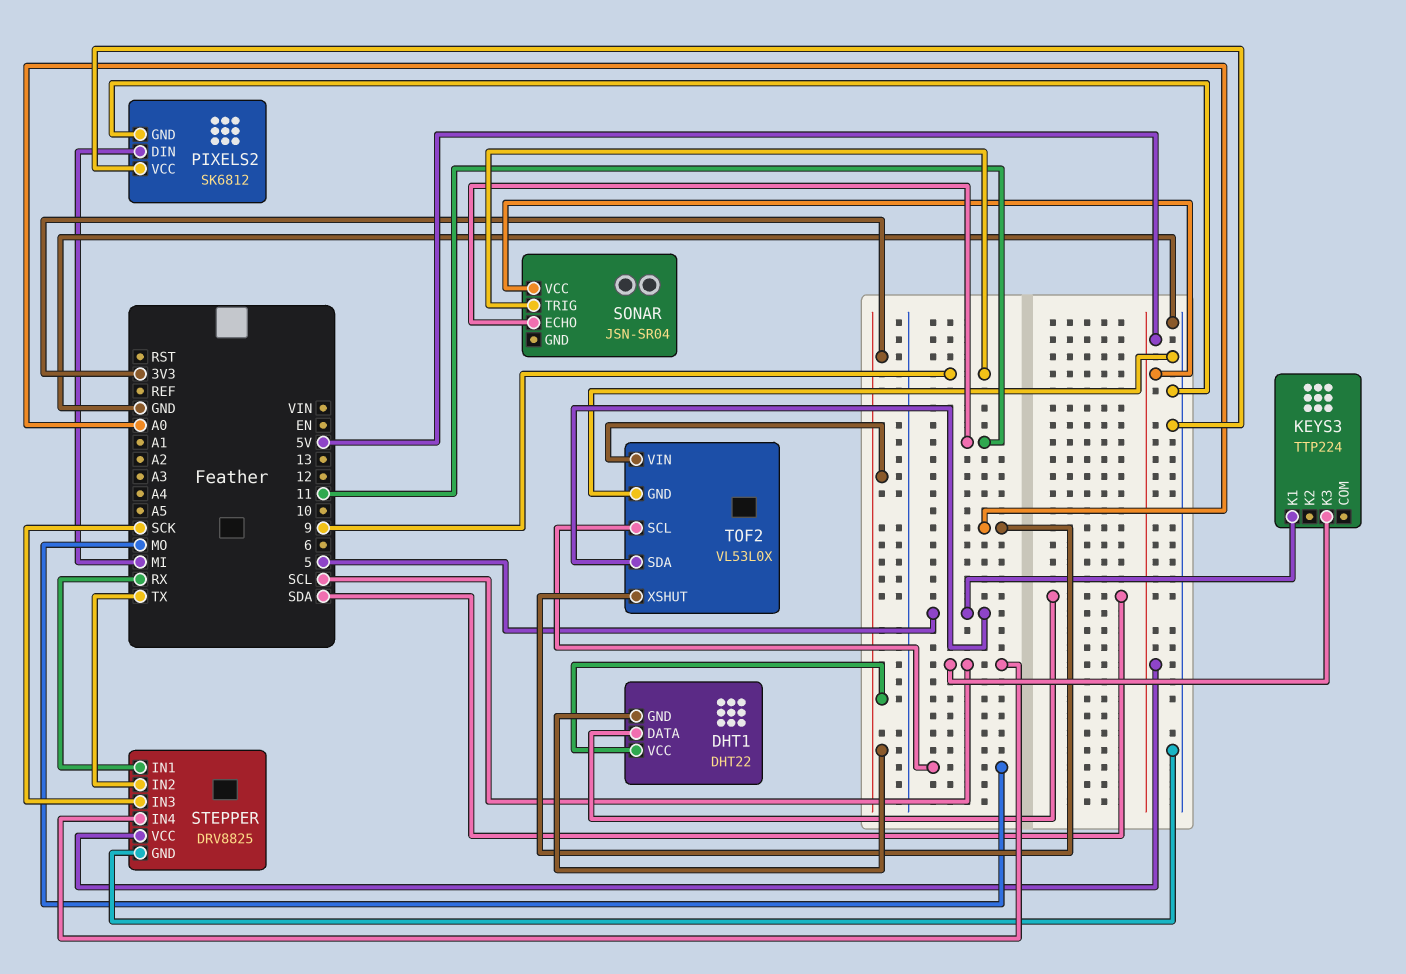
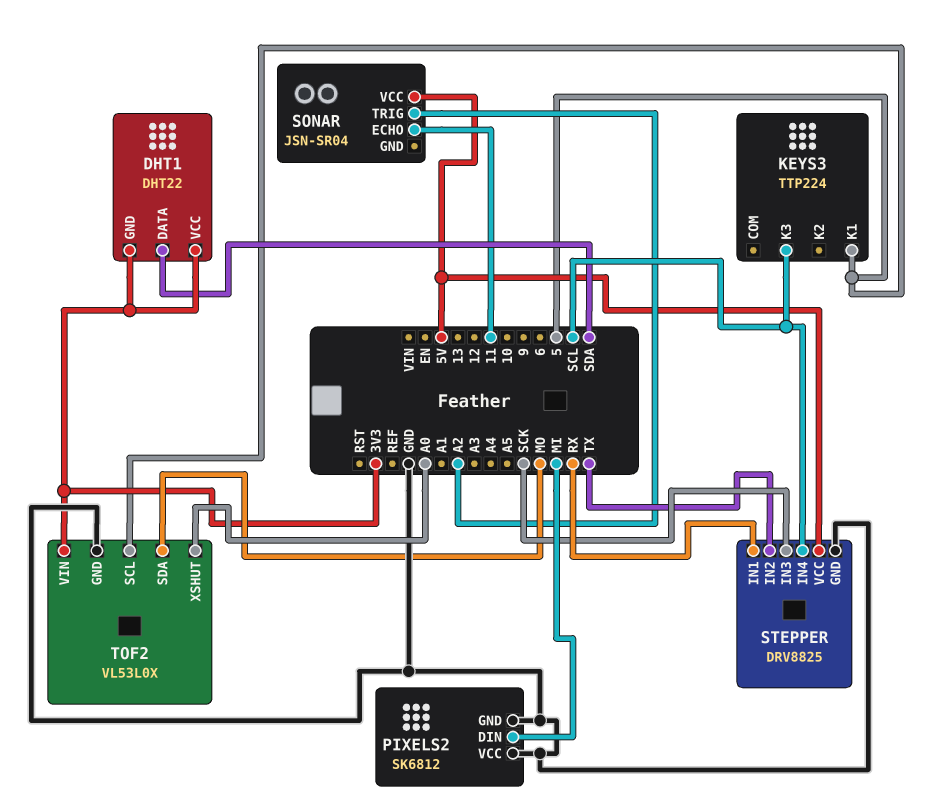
SONAR pin TRIG: 9 -> A2
TOF2 pin SCL: MO -> 5
TOF2 pin SDA: 5 -> MO

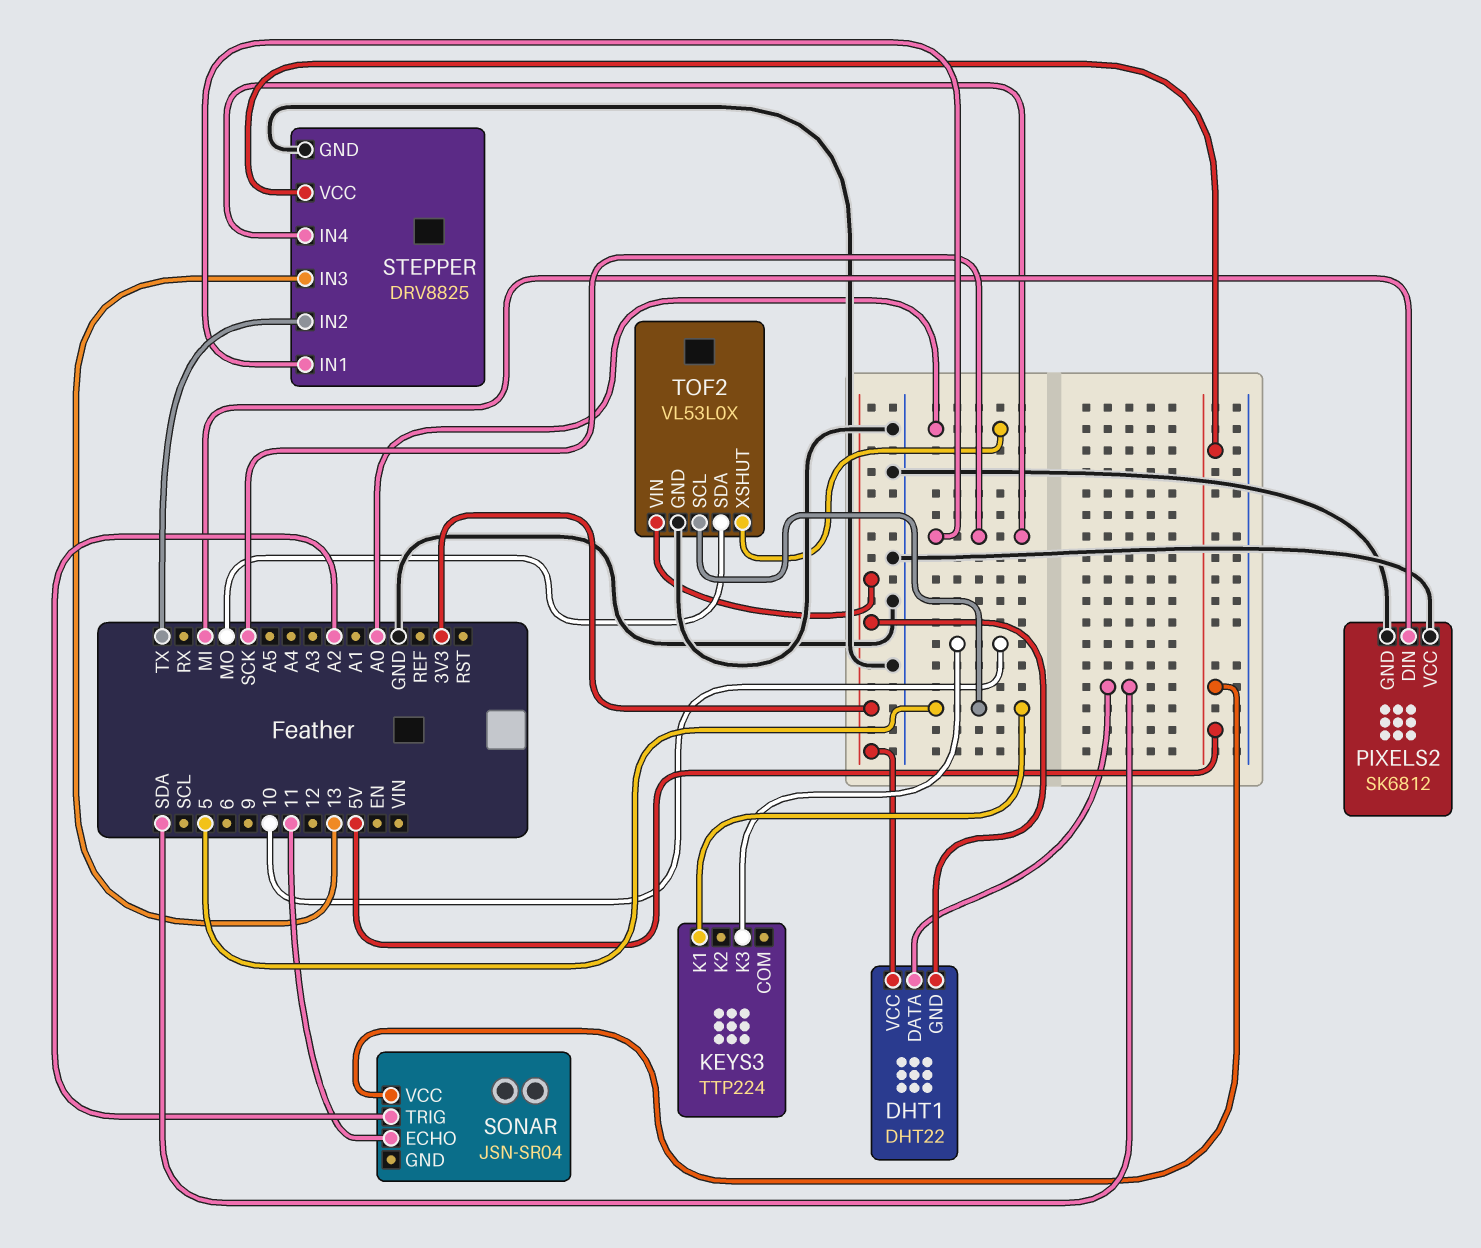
KEYS3 pin K3: SCL -> 10
STEPPER pin IN1: RX -> SCK
STEPPER pin IN3: SCK -> 13
STEPPER pin IN4: SCL -> SCK

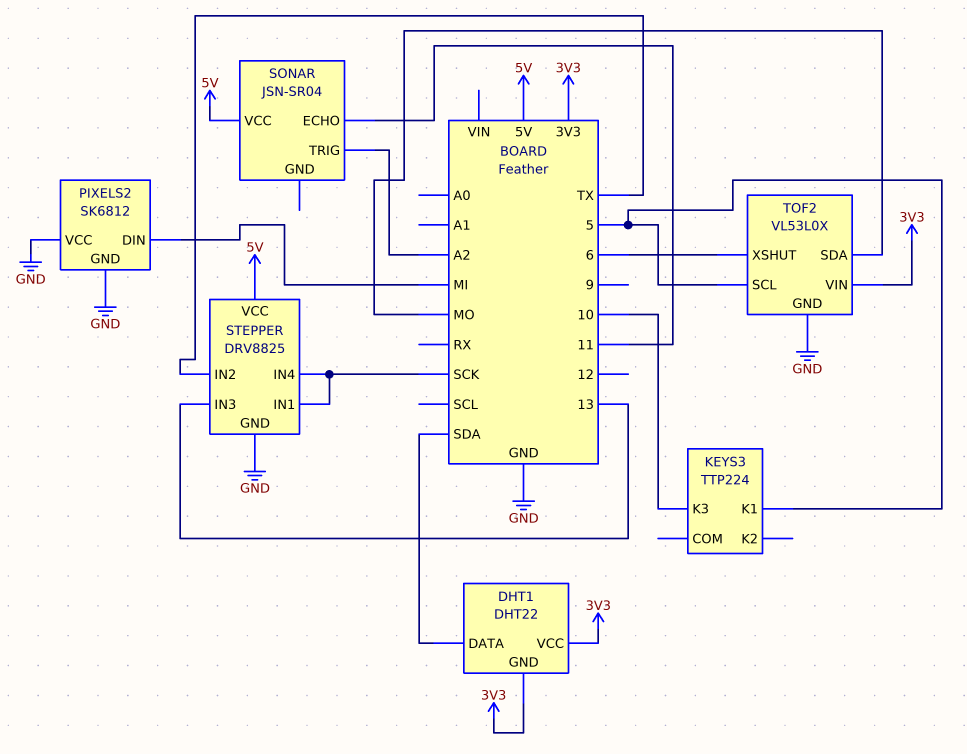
TOF2 pin XSHUT: A0 -> 6

